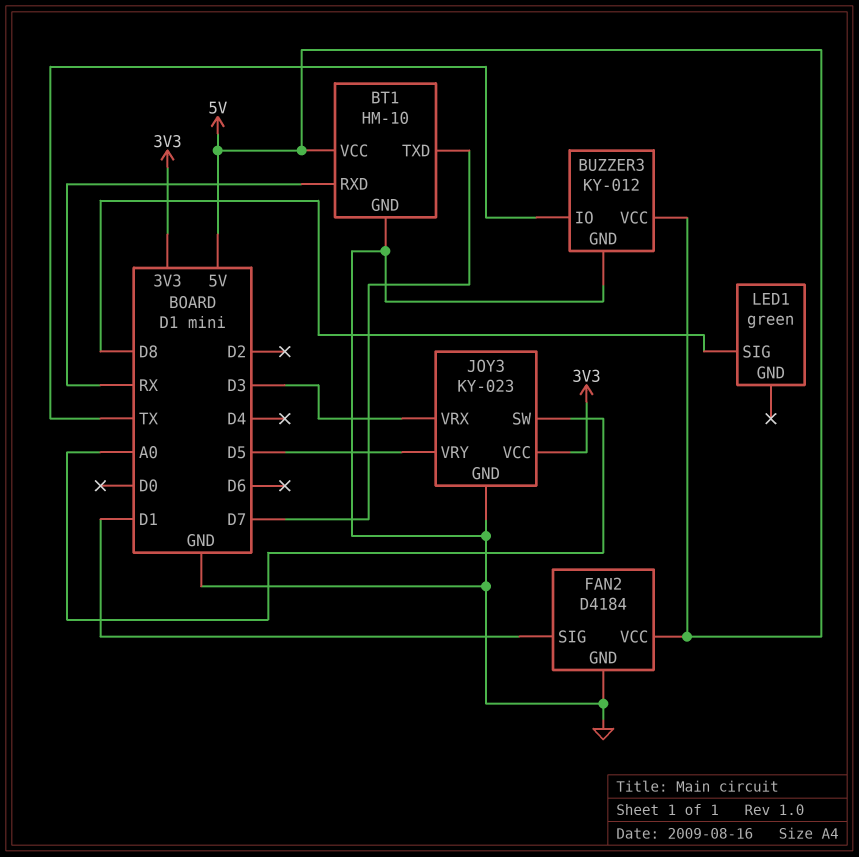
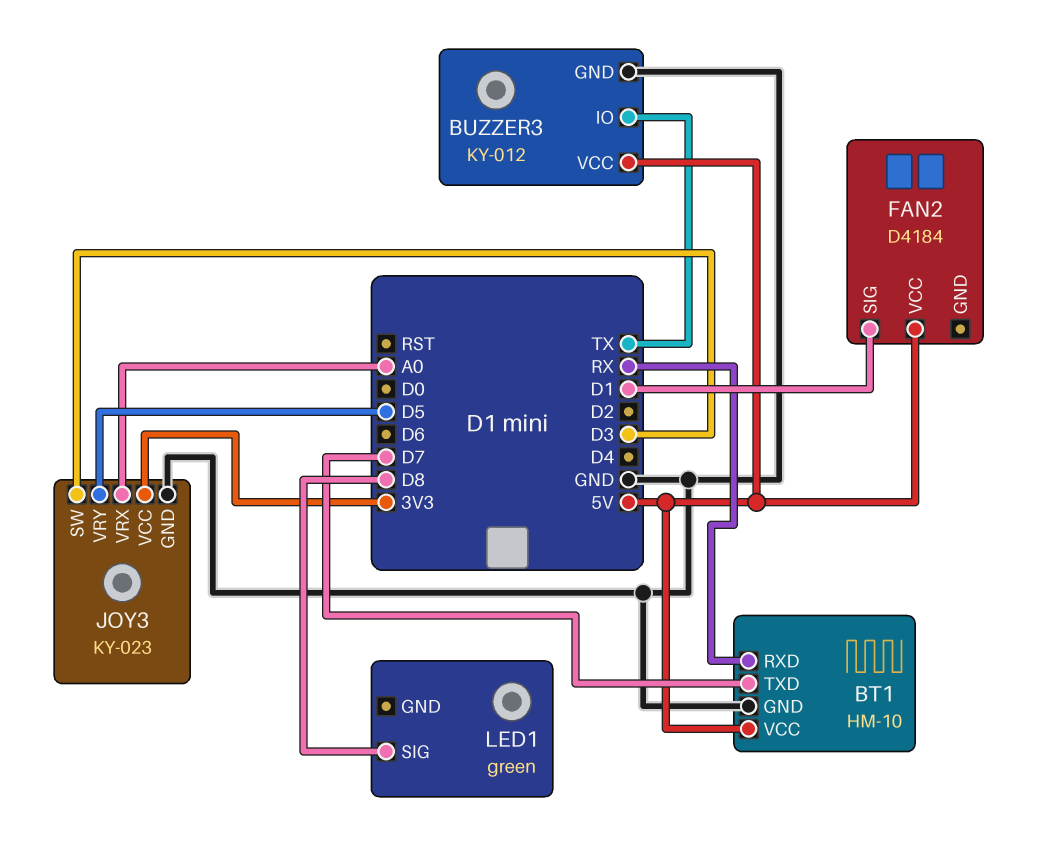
FAN2 pin GND: GND -> none
JOY3 pin SW: A0 -> D3
JOY3 pin VRX: D3 -> A0

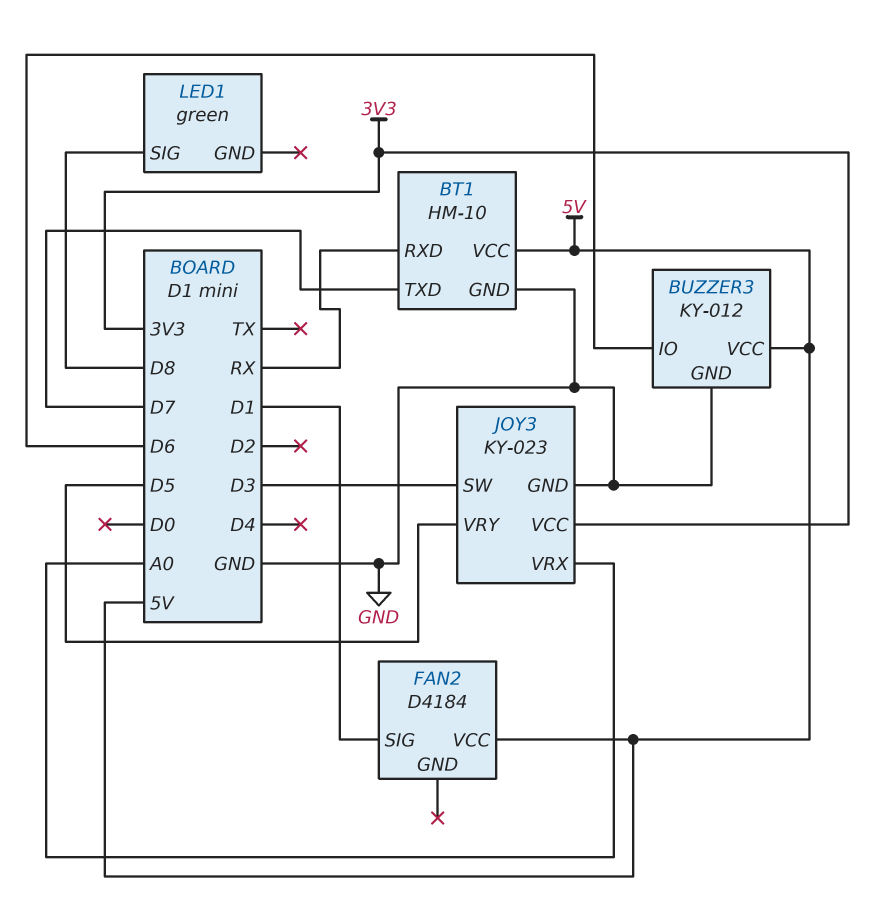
BUZZER3 pin IO: TX -> D6

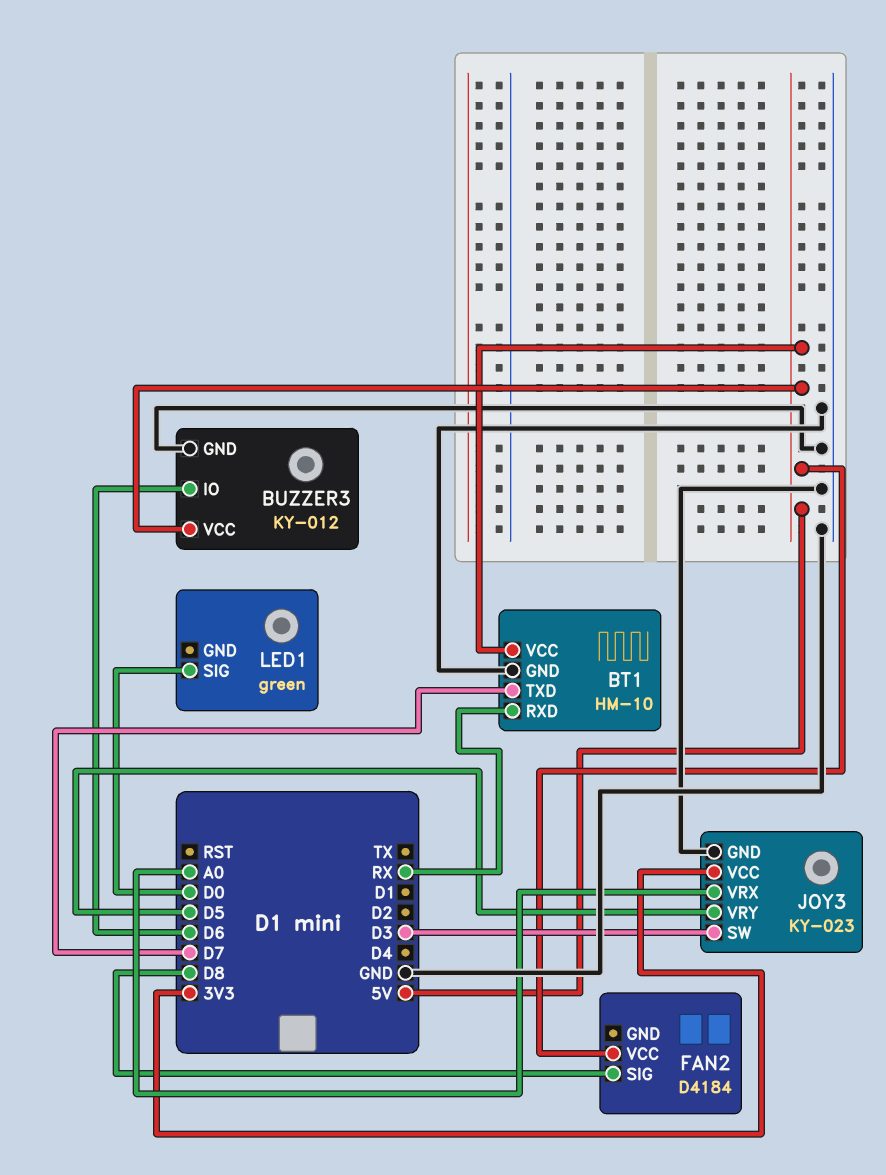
FAN2 pin SIG: D1 -> D8
LED1 pin SIG: D8 -> D0

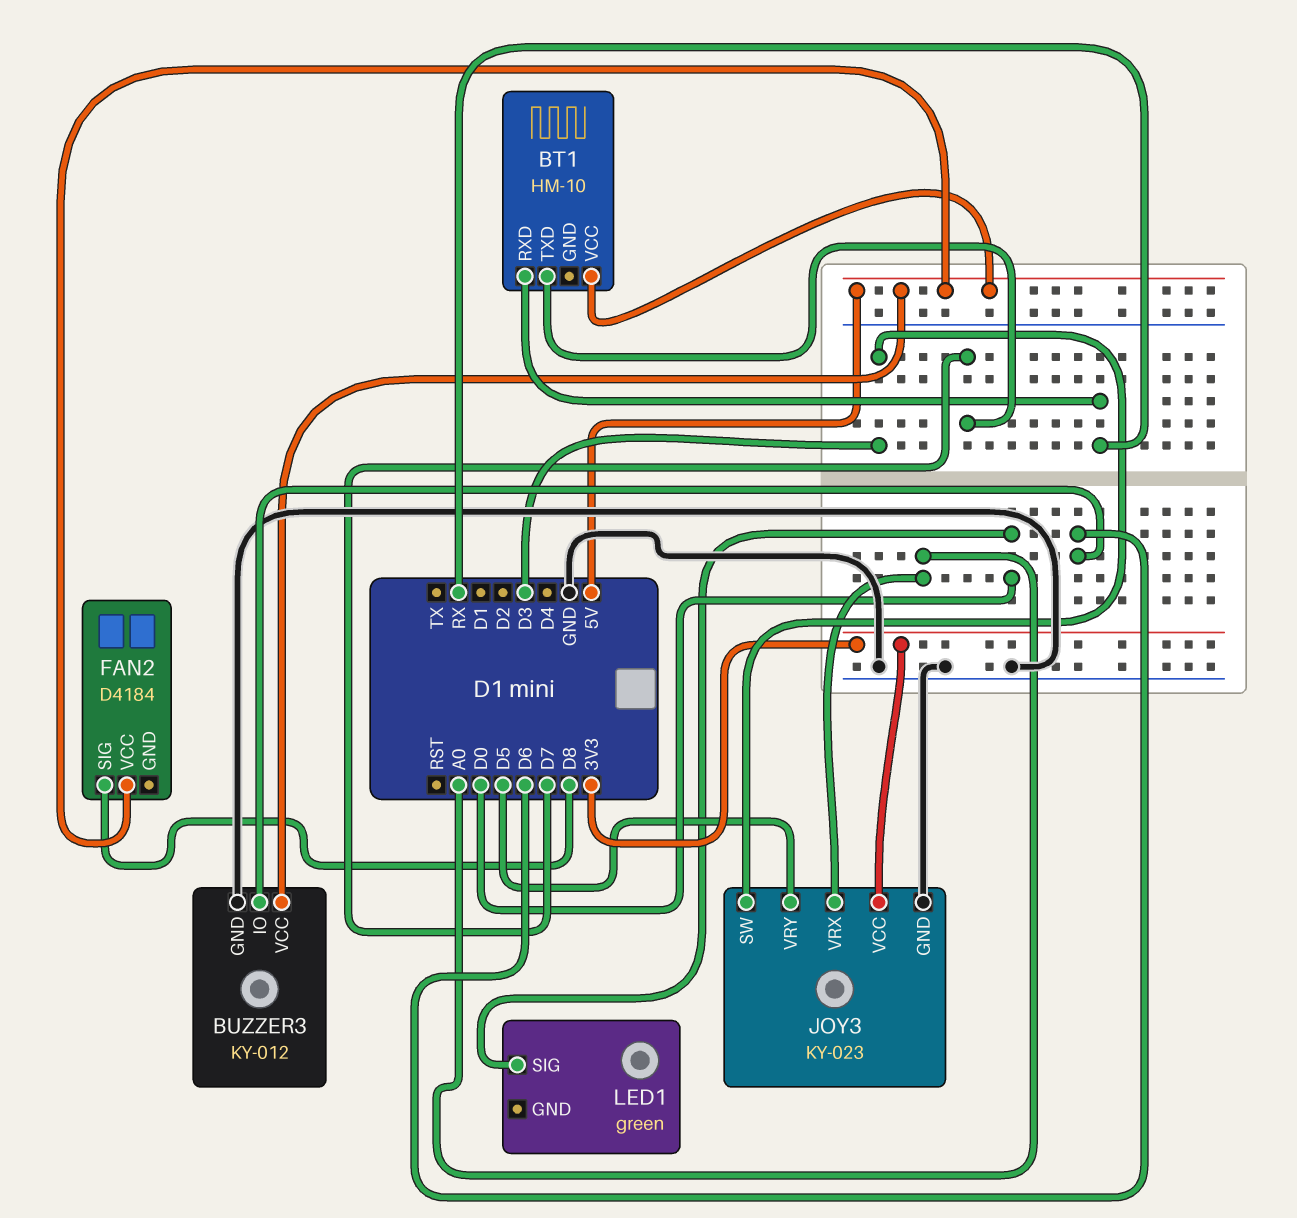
BT1 pin GND: GND -> none

